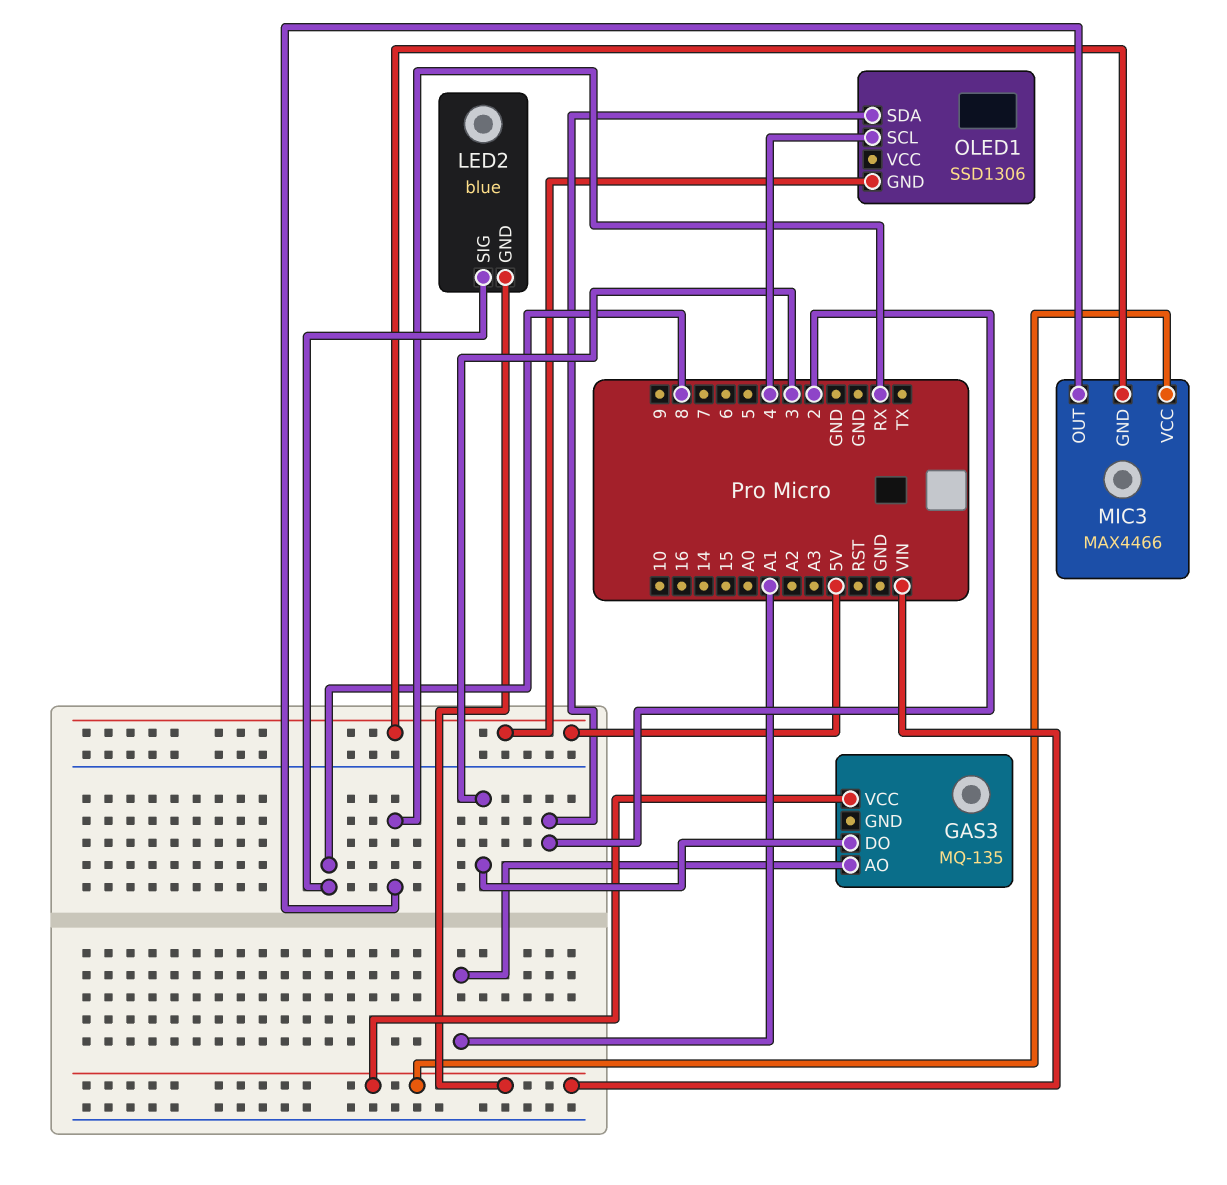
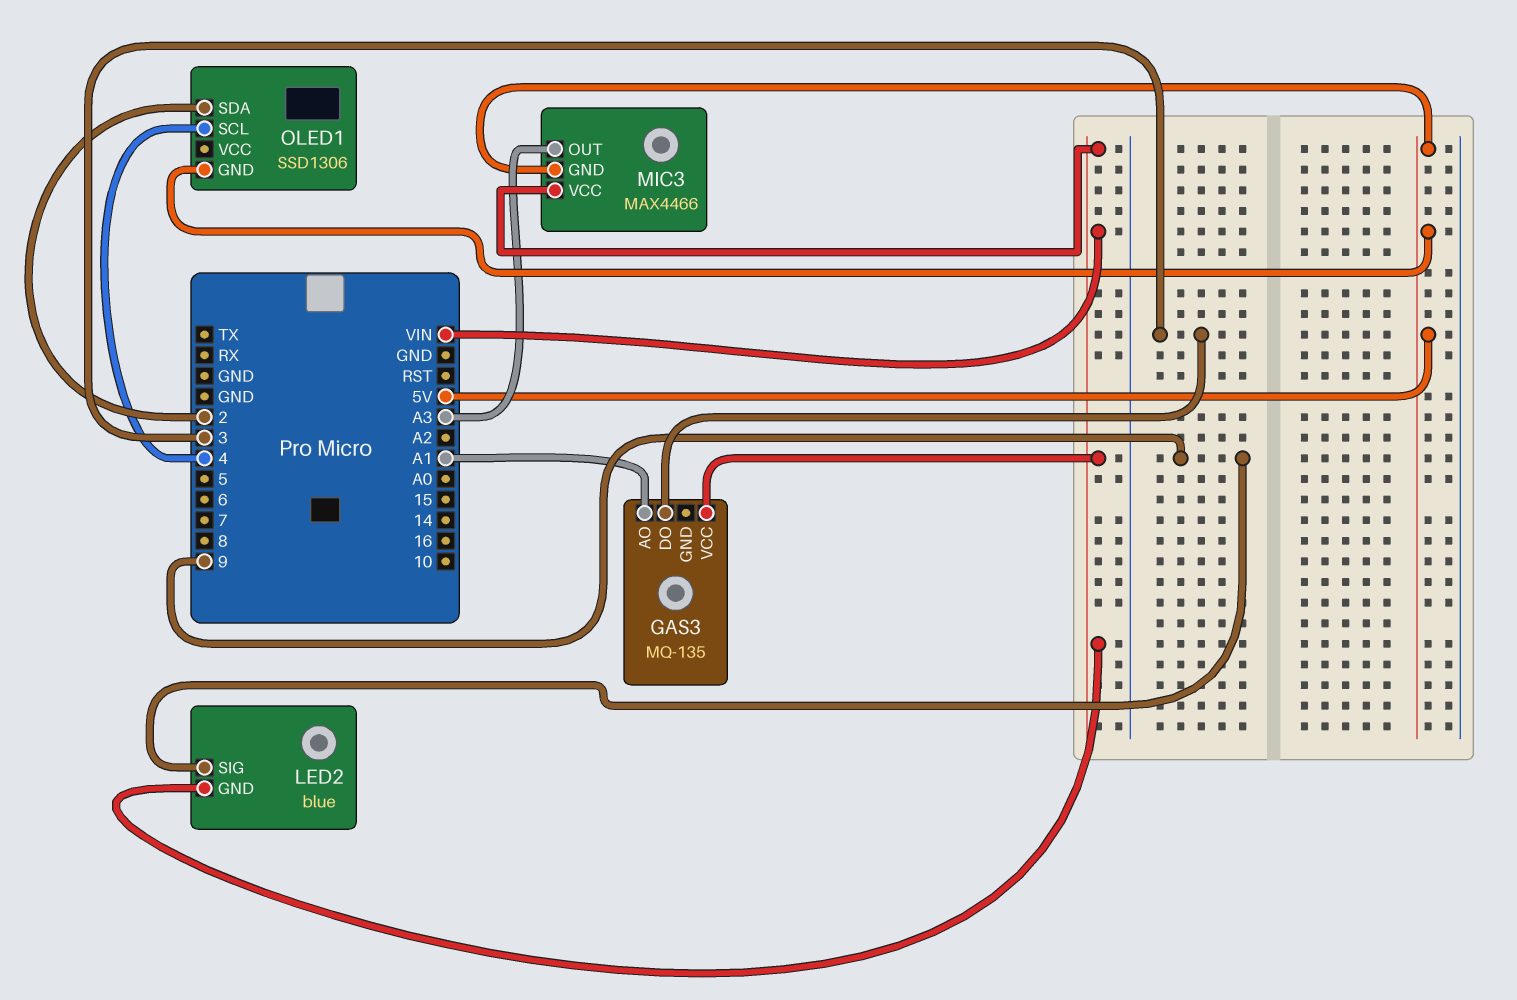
LED2 pin SIG: 8 -> 9
MIC3 pin OUT: RX -> A3

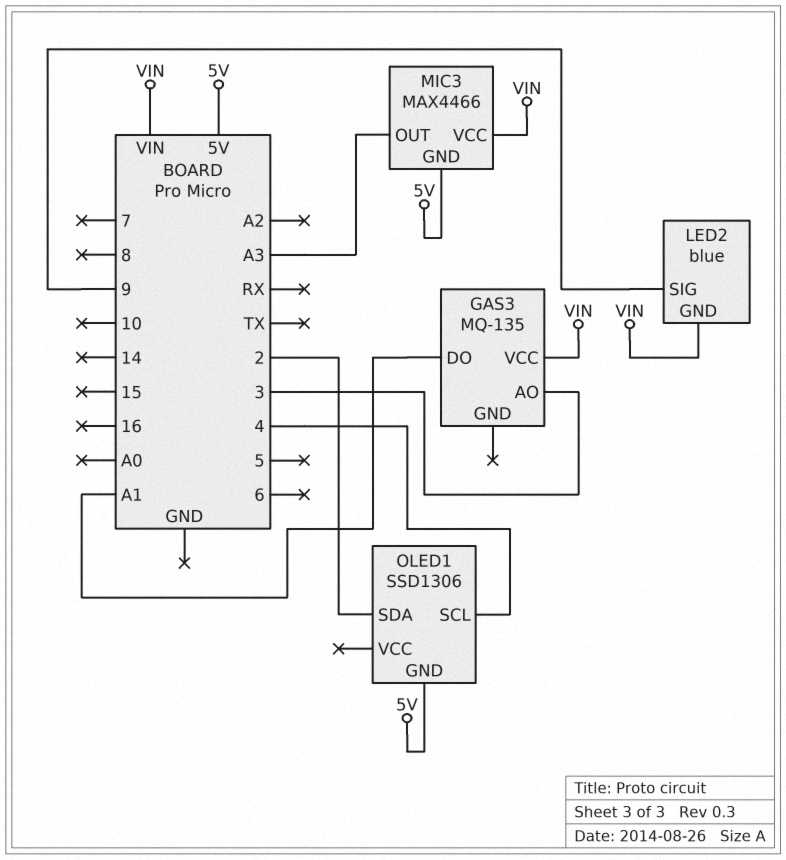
GAS3 pin AO: A1 -> 3
GAS3 pin DO: 3 -> A1

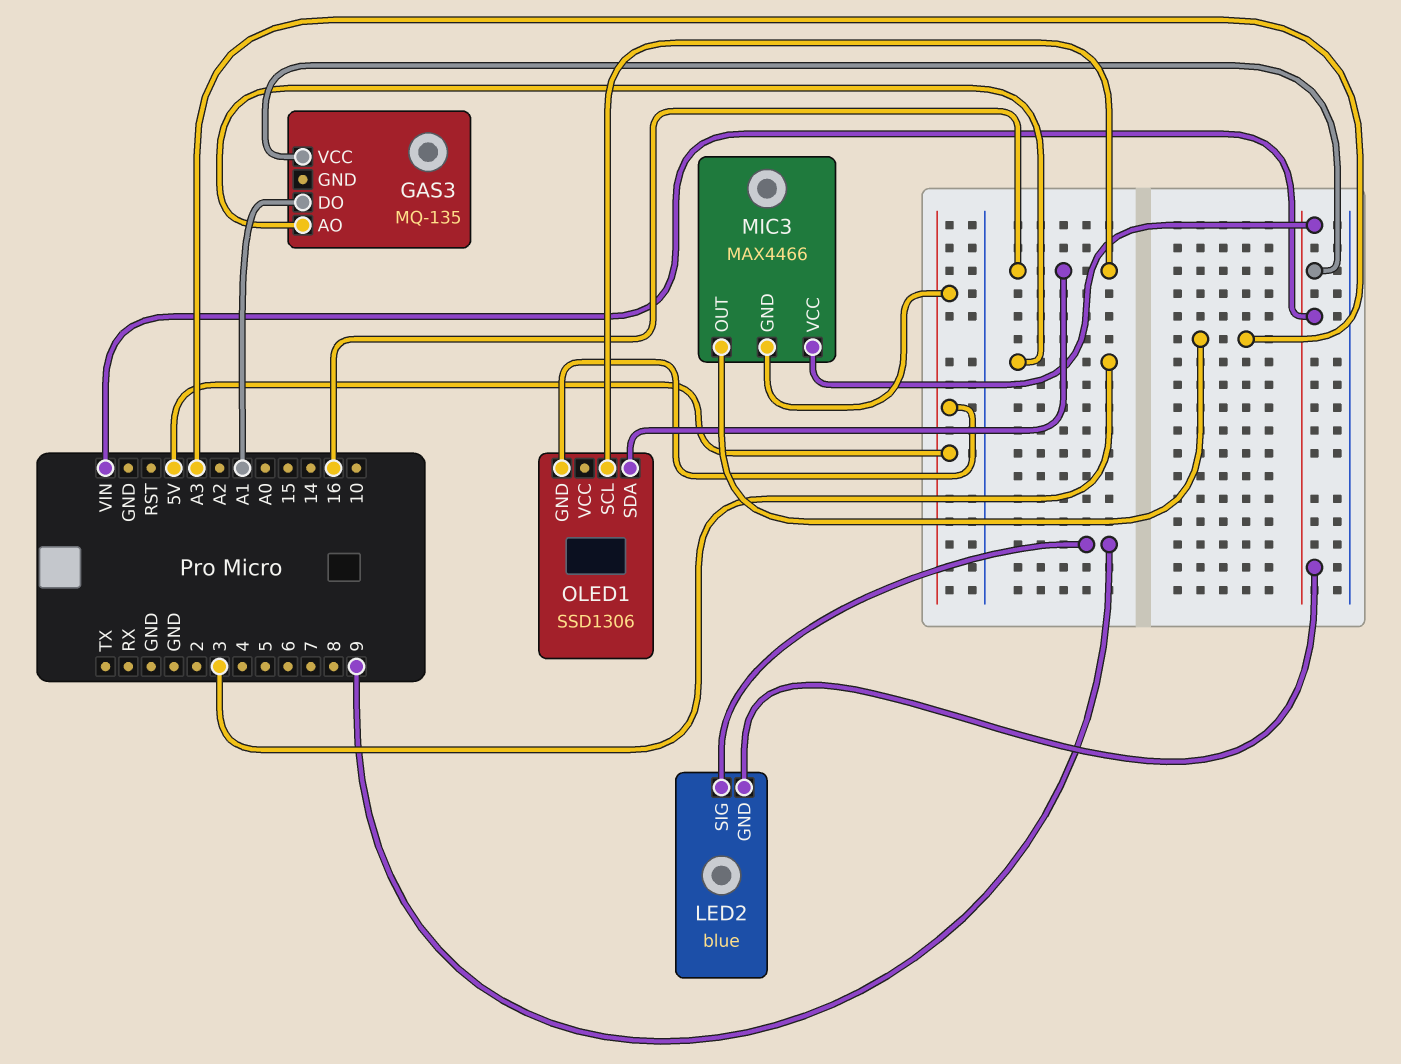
OLED1 pin SCL: 4 -> 16
OLED1 pin SDA: 2 -> 16

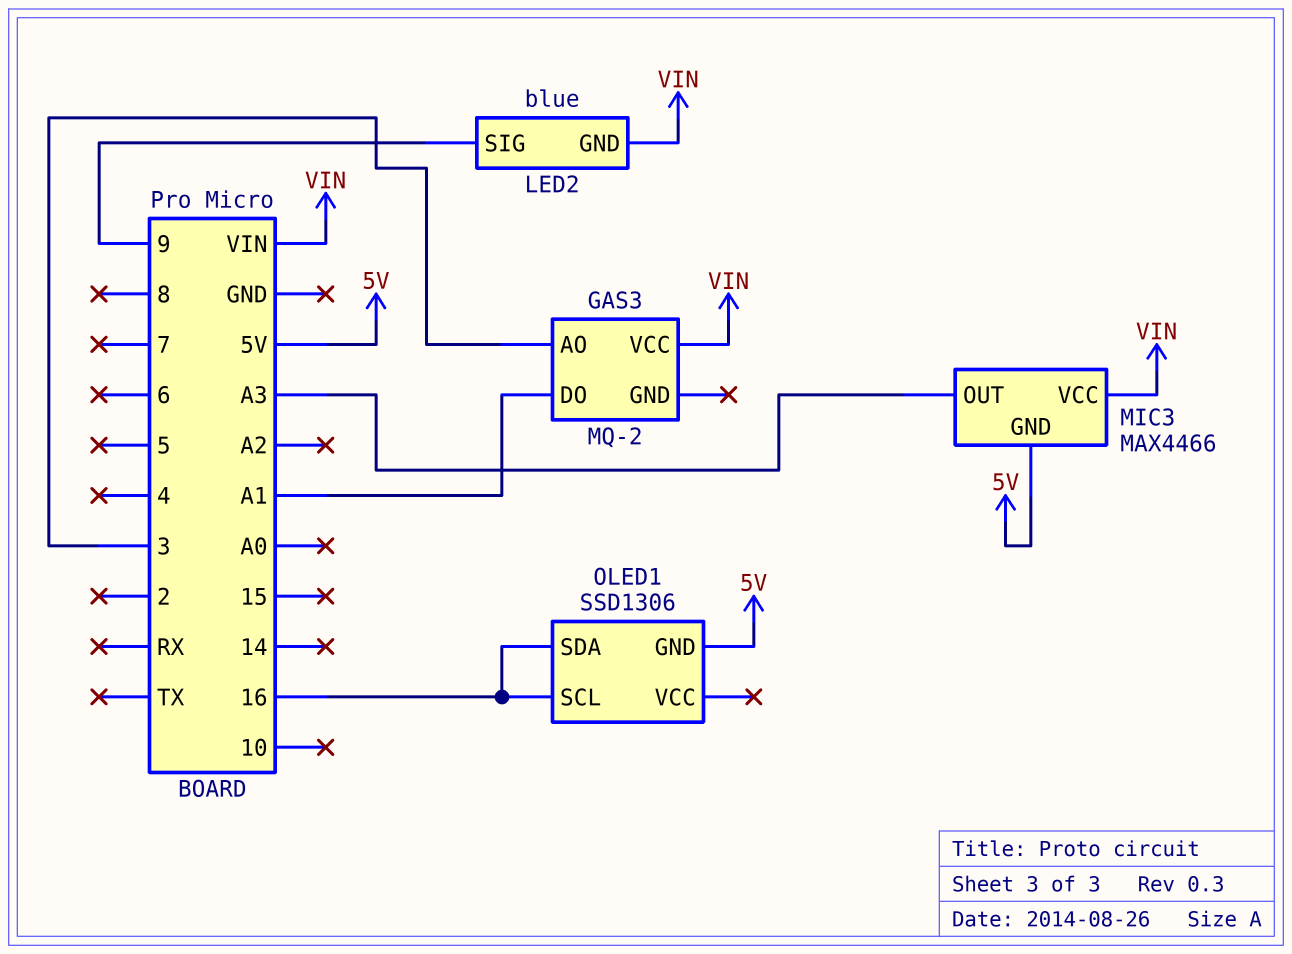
GAS3: MQ-135 -> MQ-2

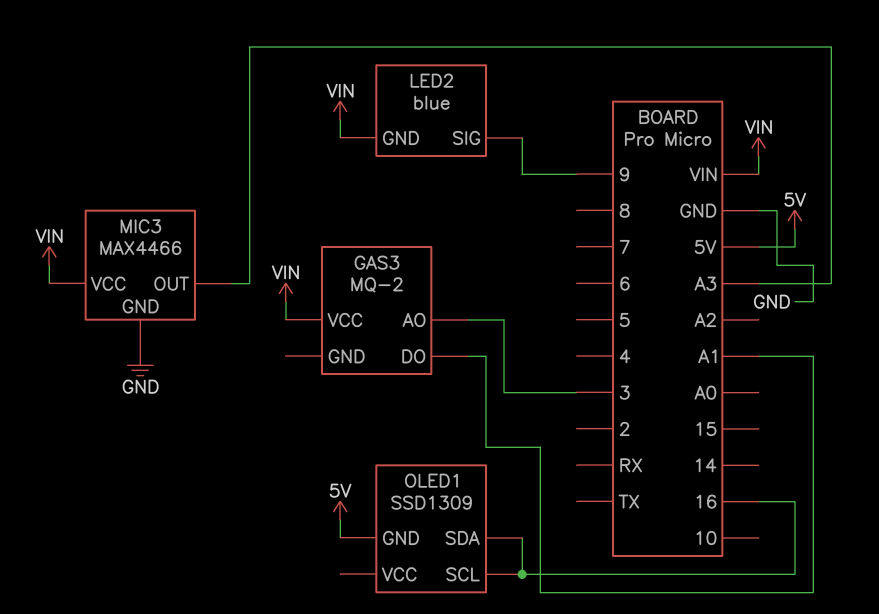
MIC3 pin GND: 5V -> GND
OLED1: SSD1306 -> SSD1309

